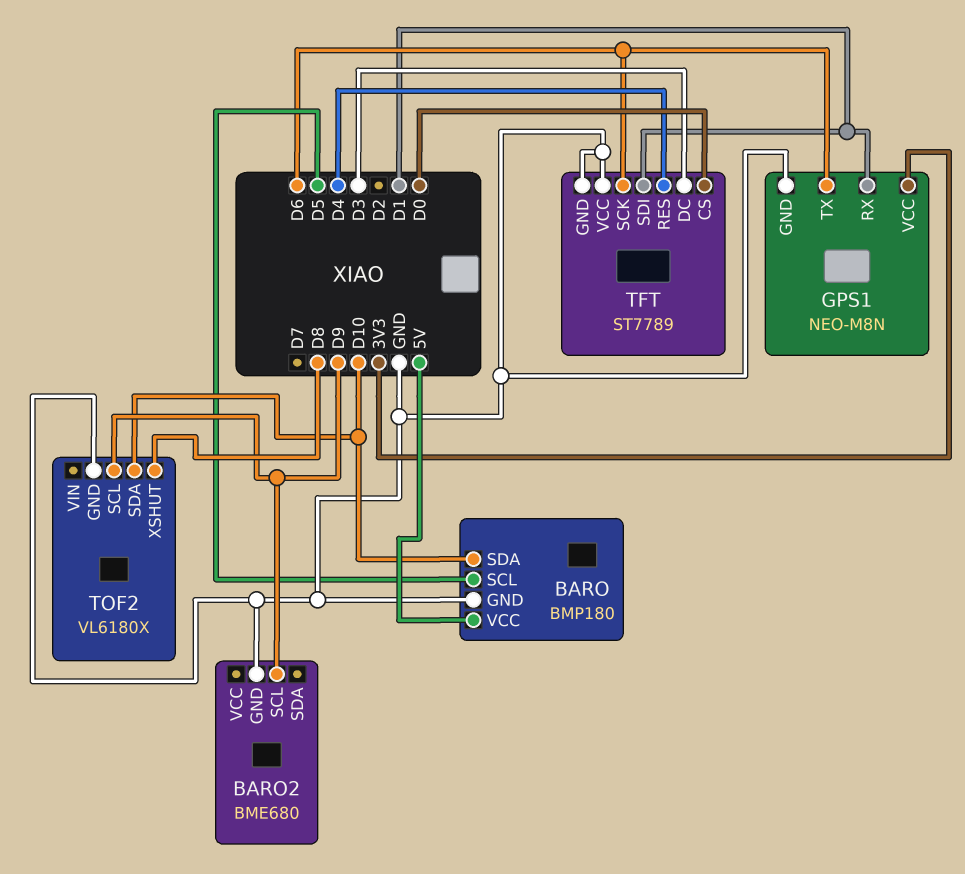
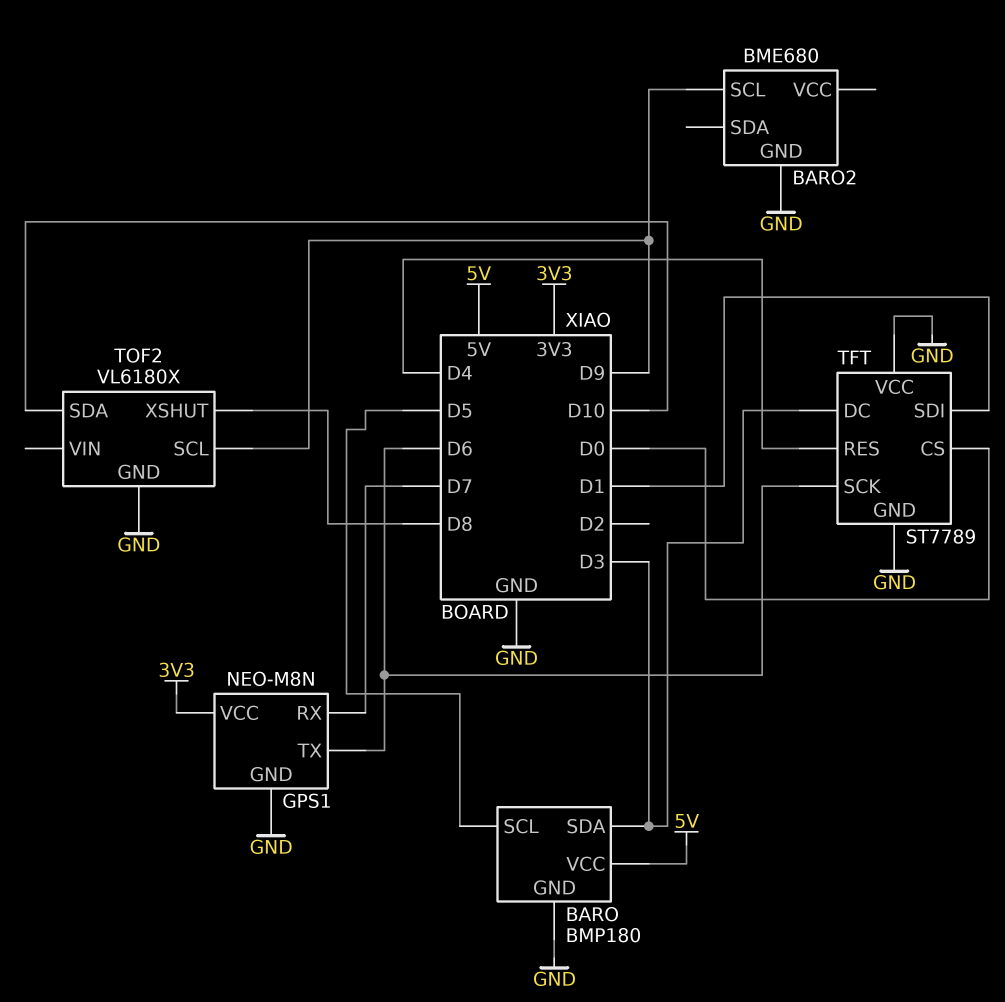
BARO pin SDA: D10 -> D3
GPS1 pin RX: D1 -> D7

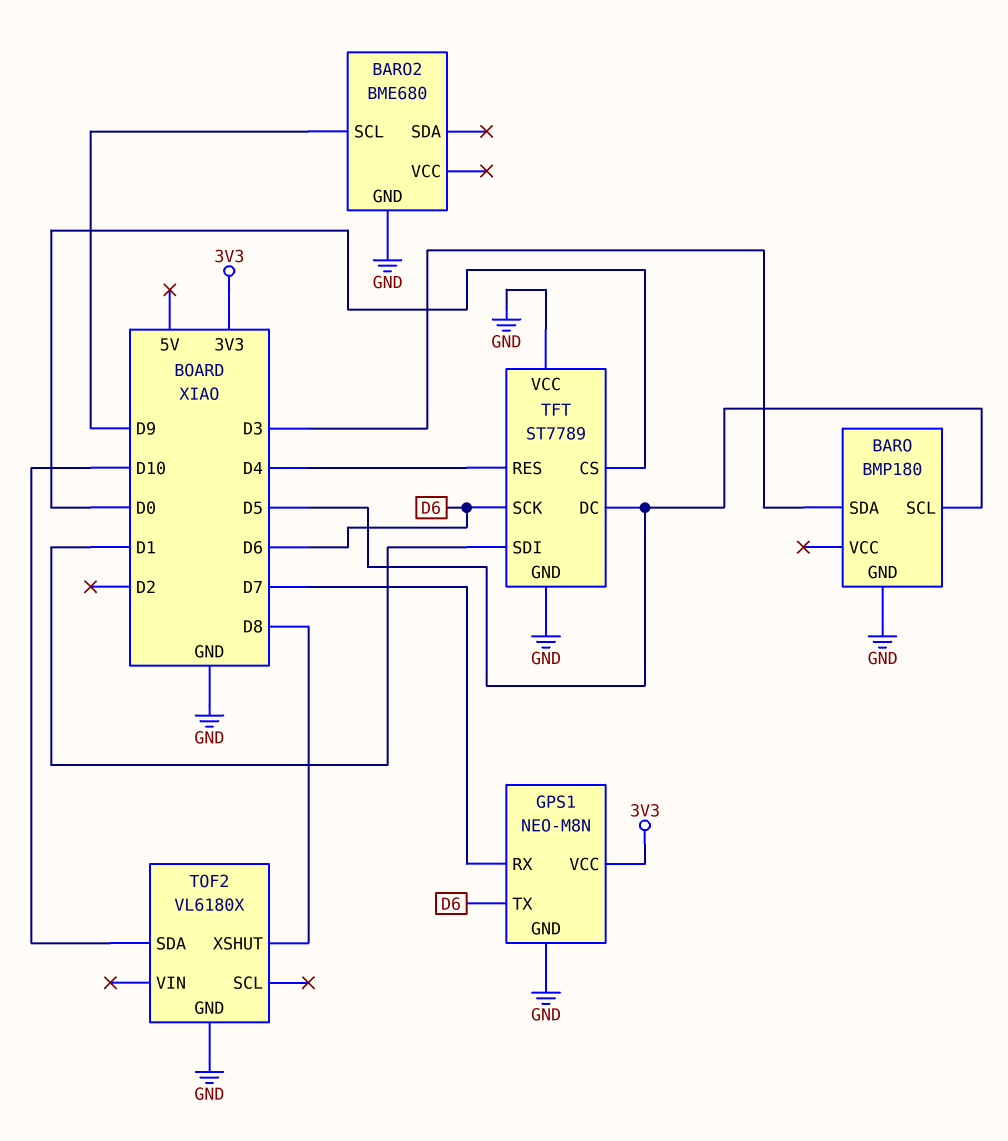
BARO pin VCC: 5V -> none
TFT pin DC: D3 -> D5
TOF2 pin SCL: D9 -> none

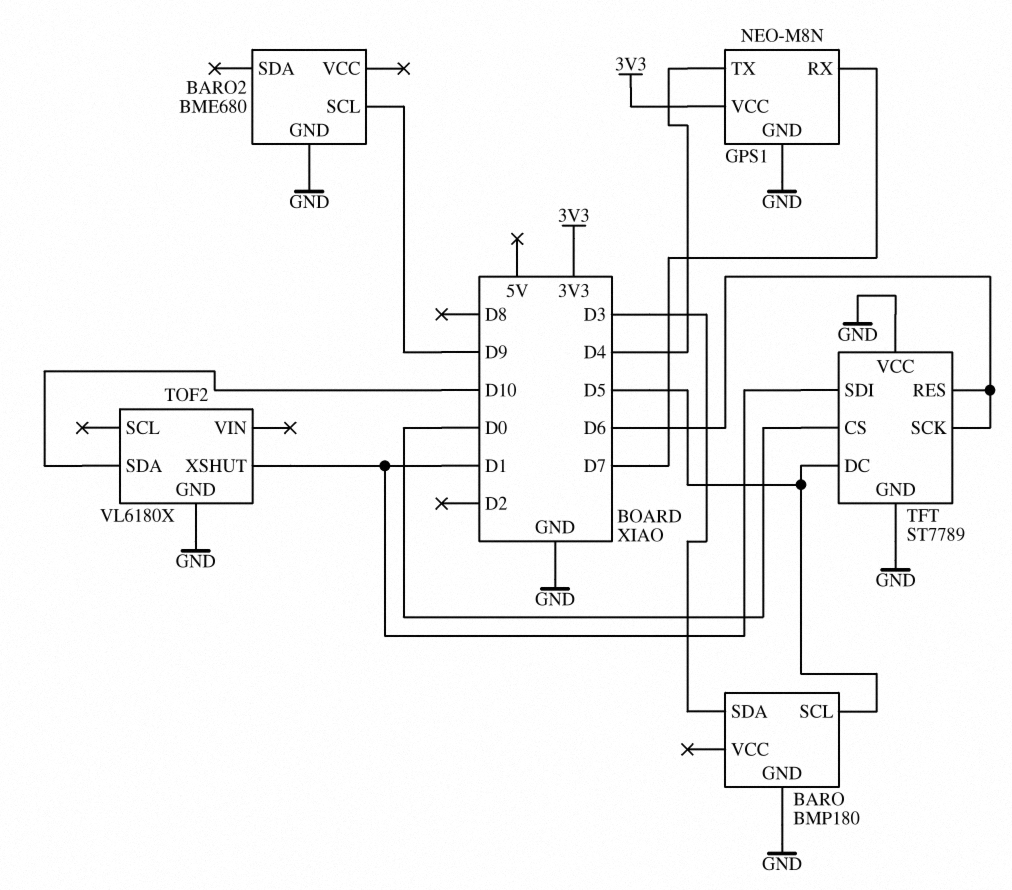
GPS1 pin TX: D6 -> D4
TFT pin RES: D4 -> D6
TOF2 pin XSHUT: D8 -> D1

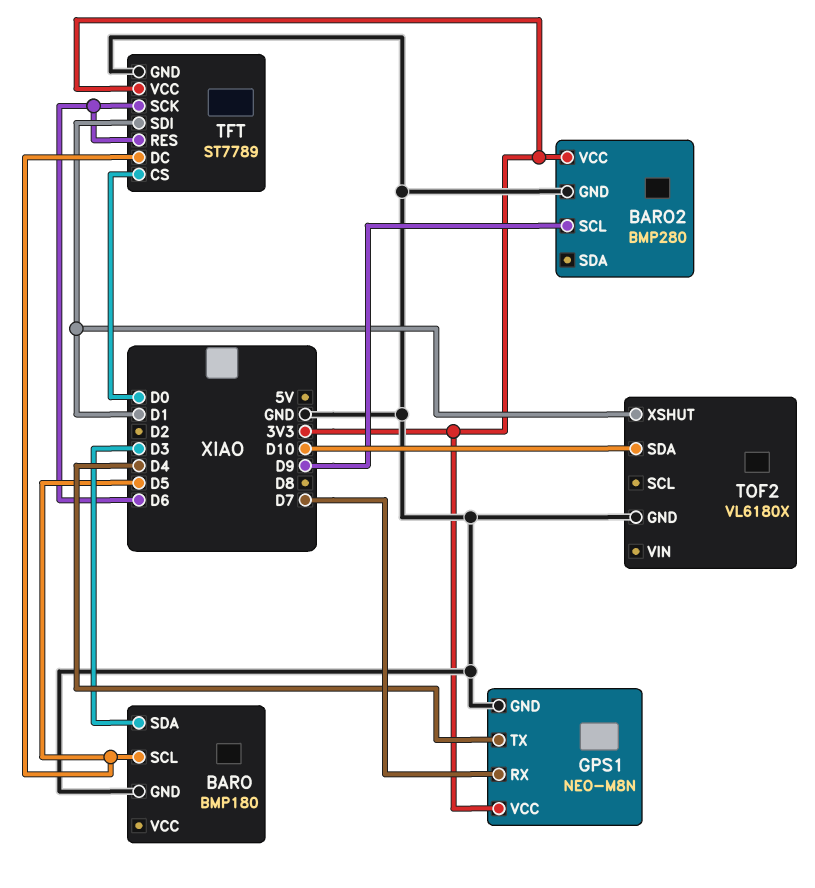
BARO2: BME680 -> BMP280
BARO2 pin VCC: none -> 3V3
TFT pin VCC: GND -> 3V3

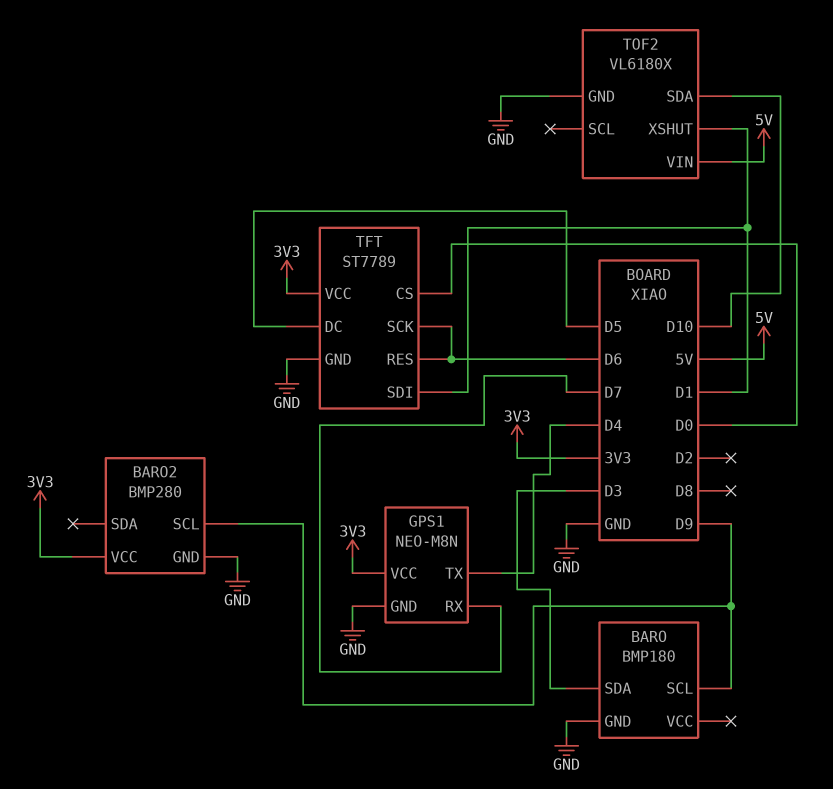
BARO pin SCL: D5 -> D9
TOF2 pin VIN: none -> 5V

